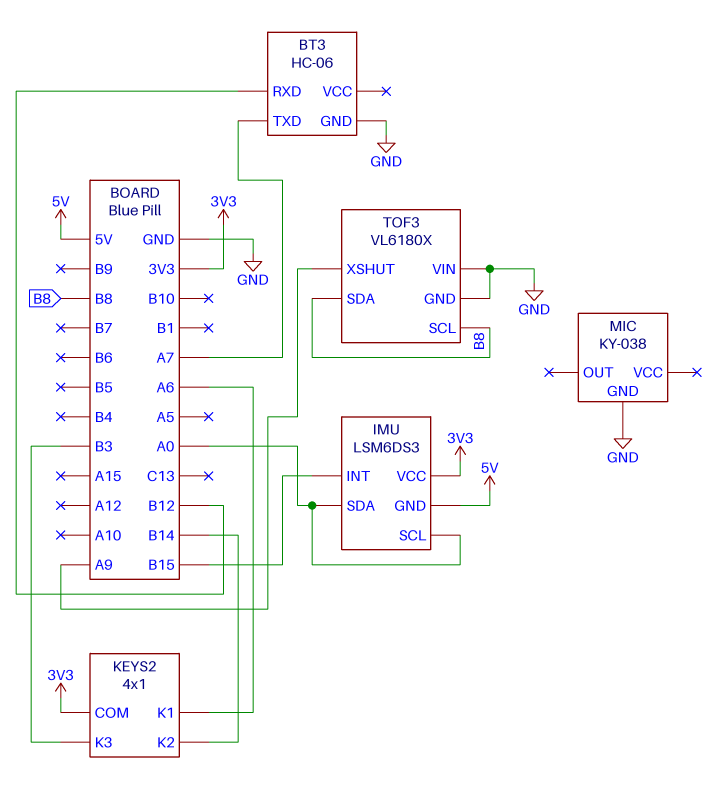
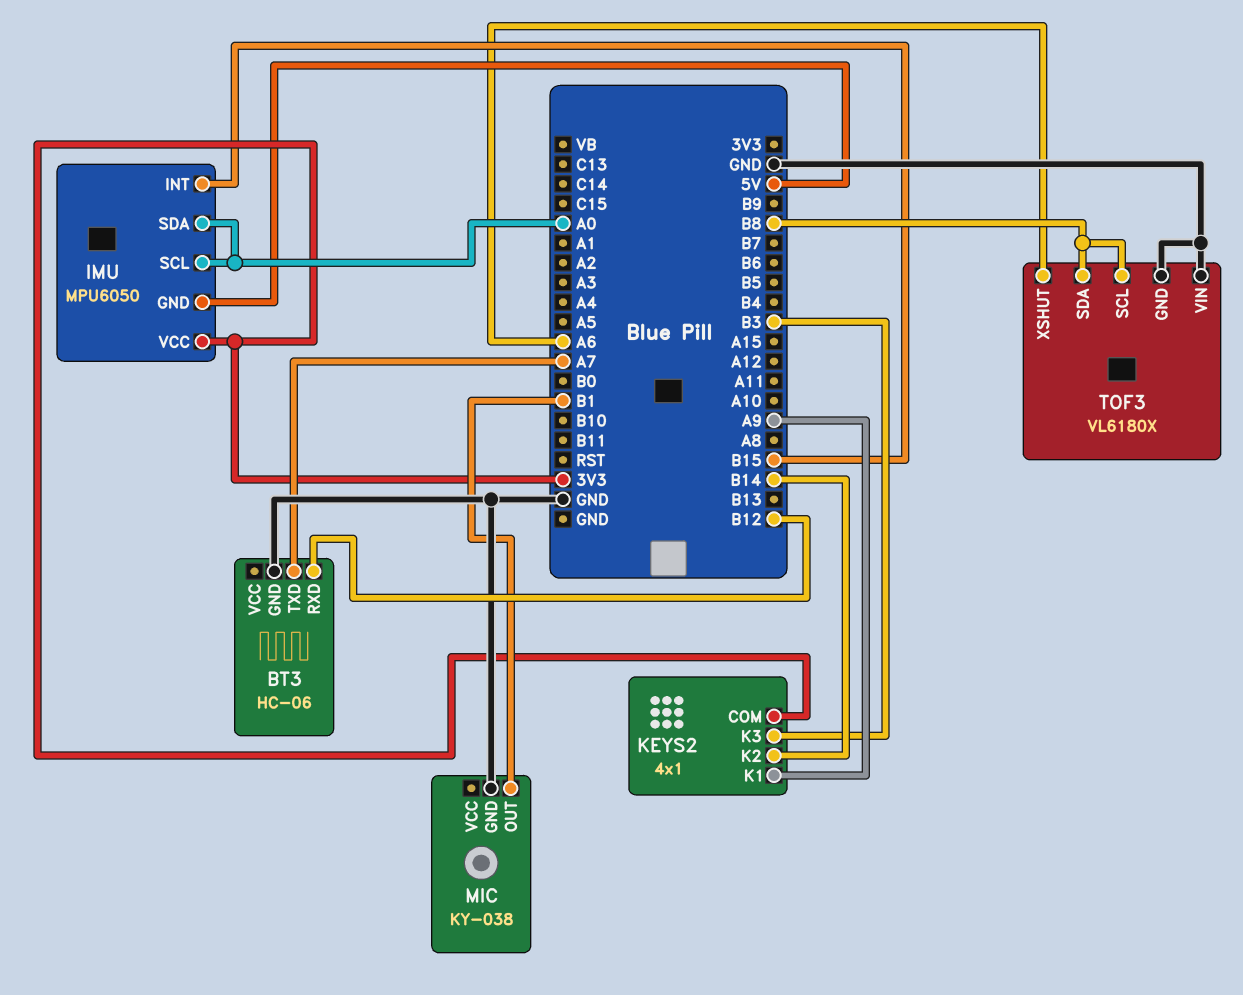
IMU: LSM6DS3 -> MPU6050
KEYS2 pin K1: A6 -> A9
MIC pin OUT: none -> B1
TOF3 pin XSHUT: A9 -> A6

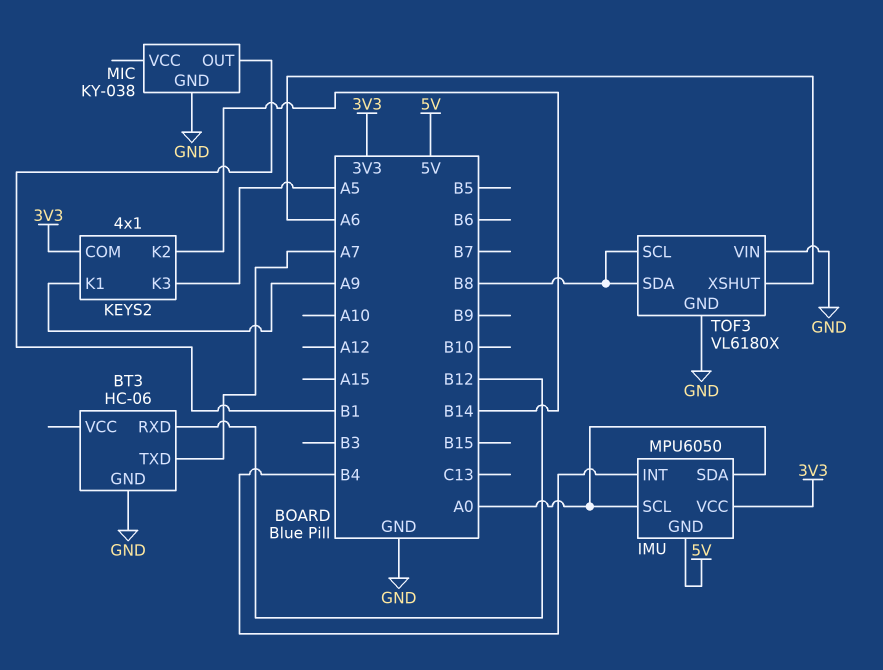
IMU pin INT: B15 -> B4
KEYS2 pin K3: B3 -> A5

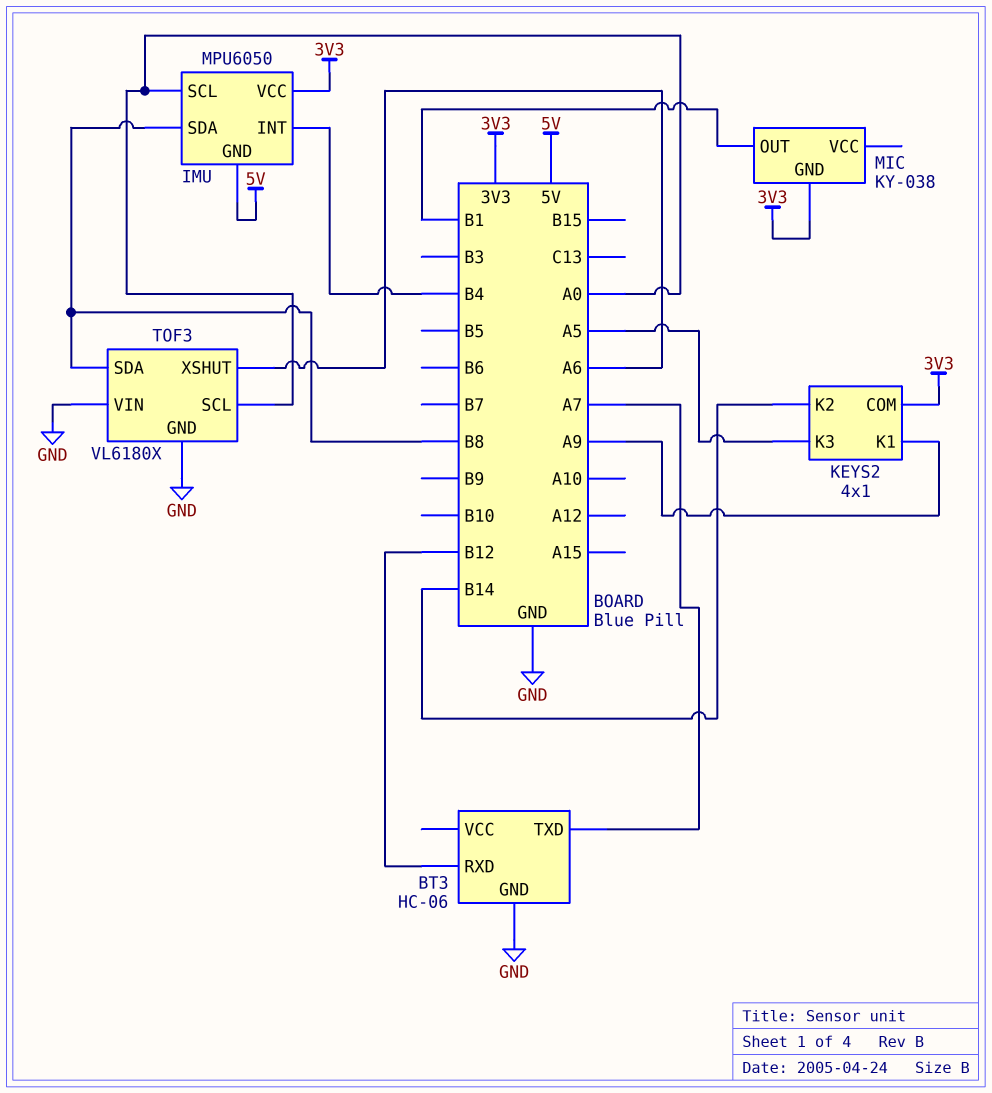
IMU pin SDA: A0 -> B8
MIC pin GND: GND -> 3V3
TOF3 pin SCL: B8 -> A0

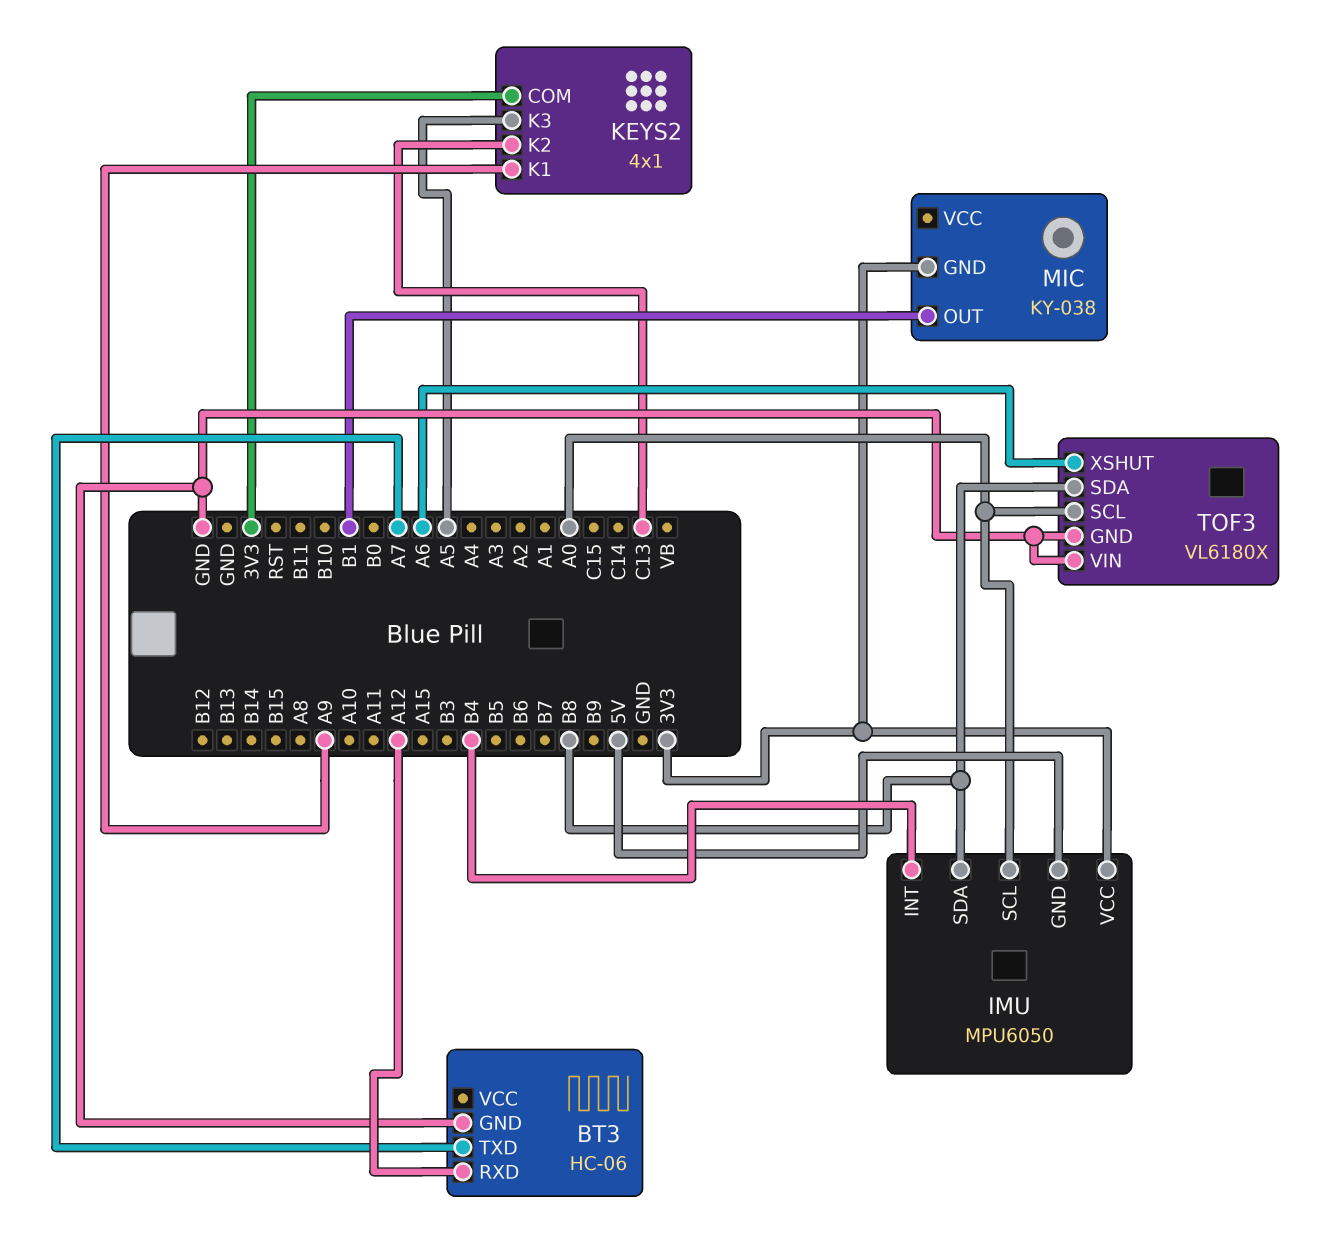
BT3 pin RXD: B12 -> A12
KEYS2 pin K2: B14 -> C13

